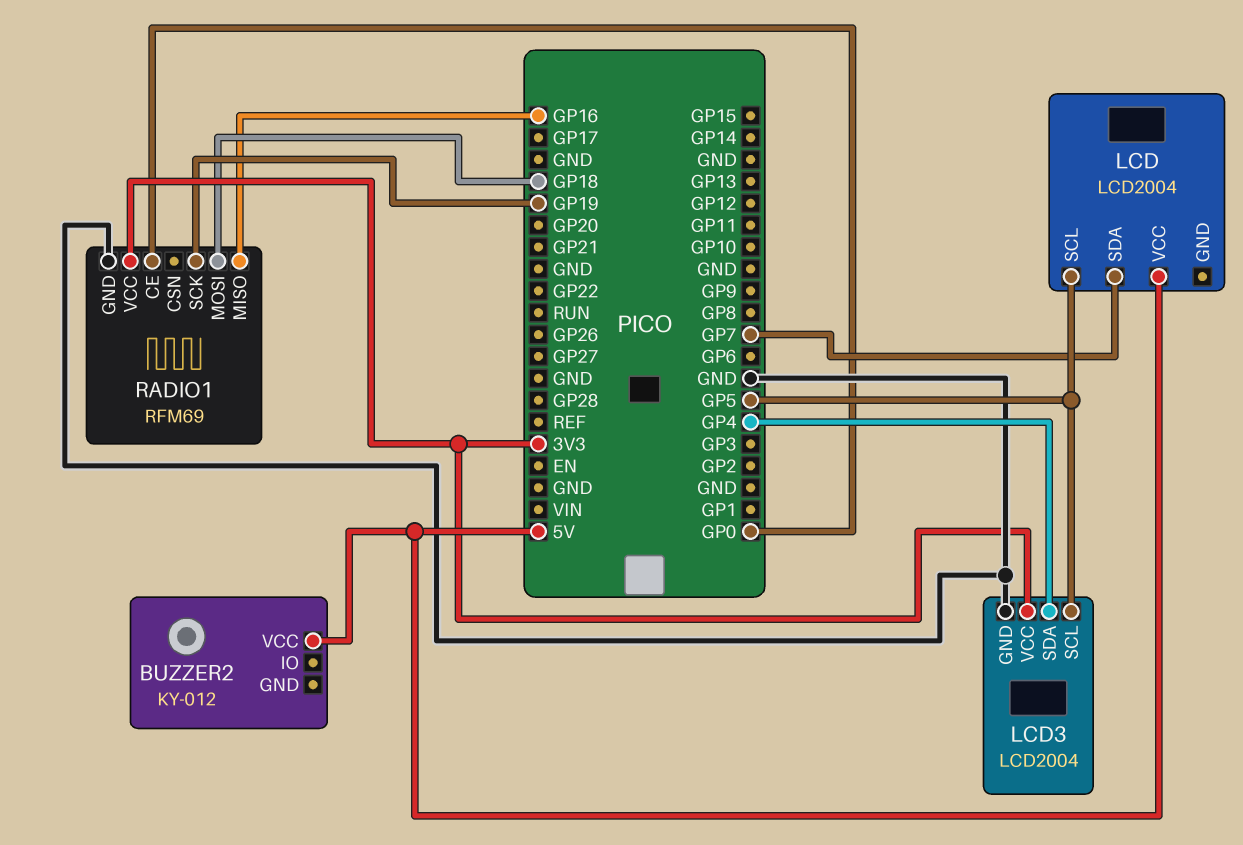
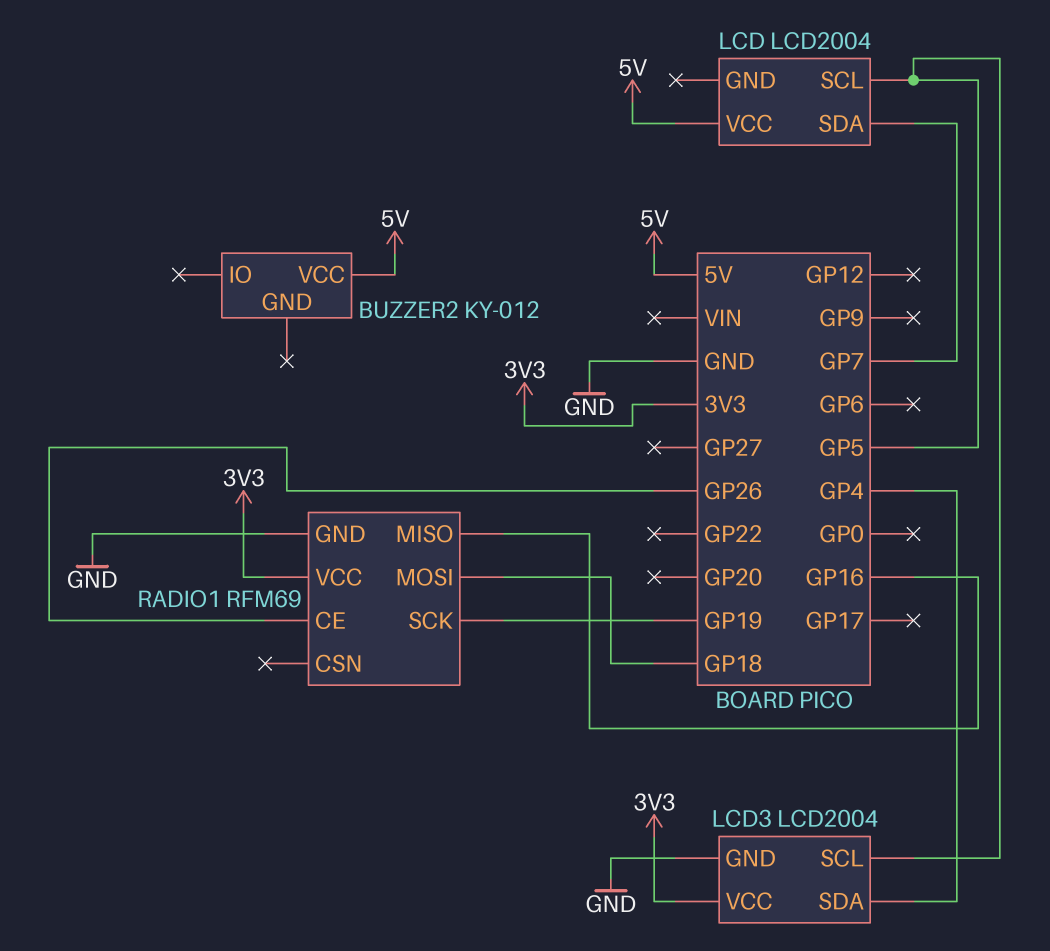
RADIO1 pin CE: GP0 -> GP26

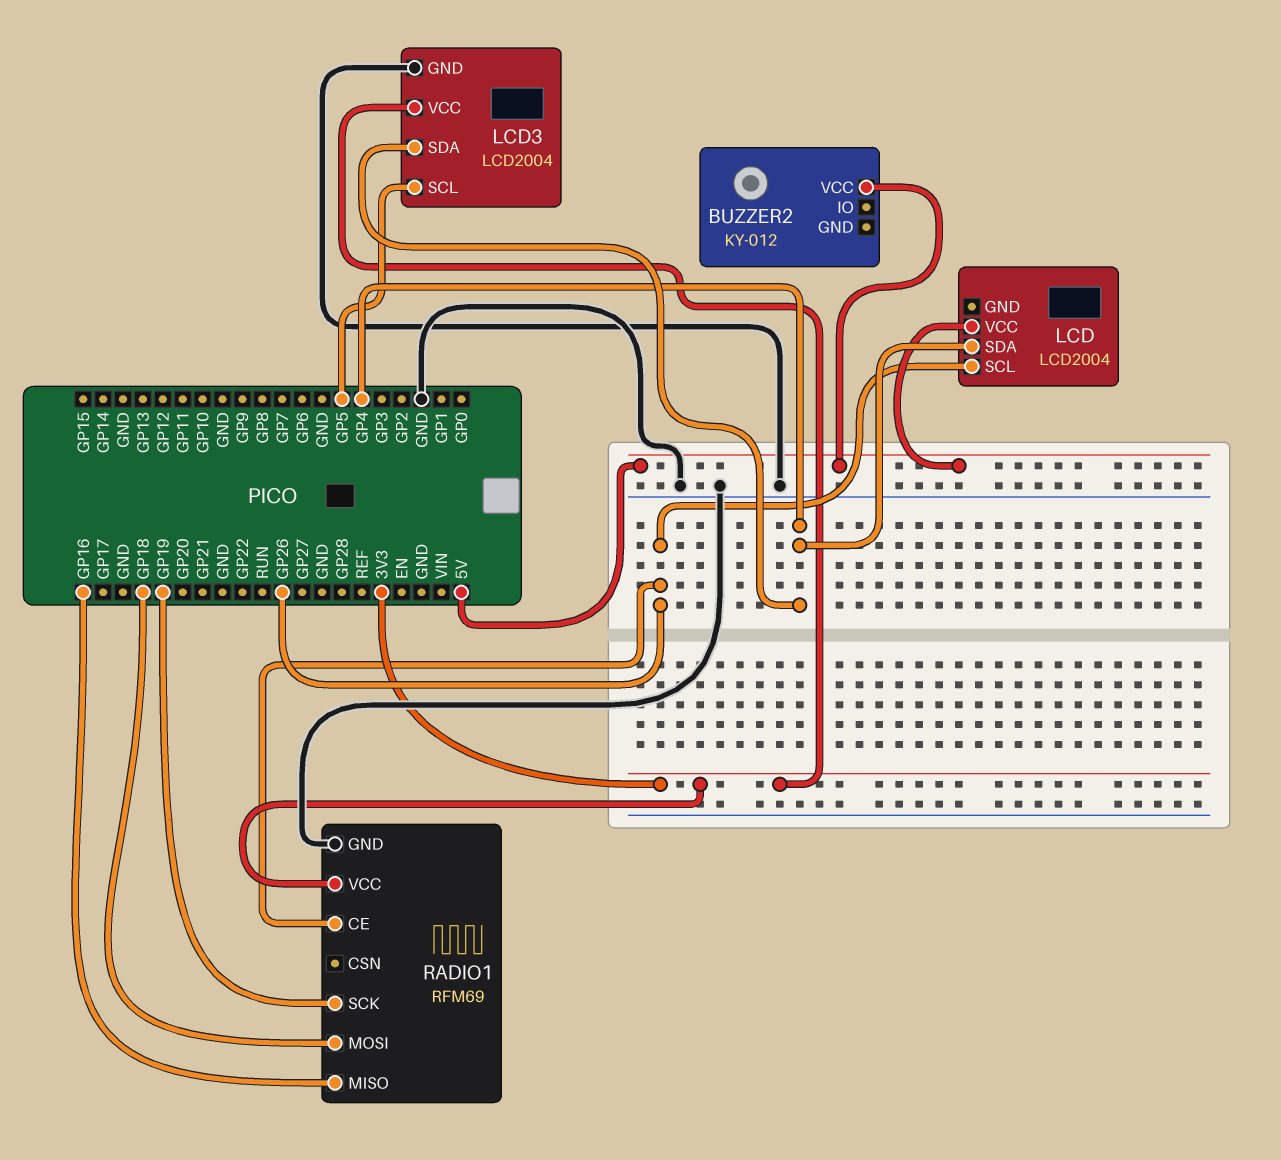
LCD pin SCL: GP5 -> GP26
LCD pin SDA: GP7 -> GP4

